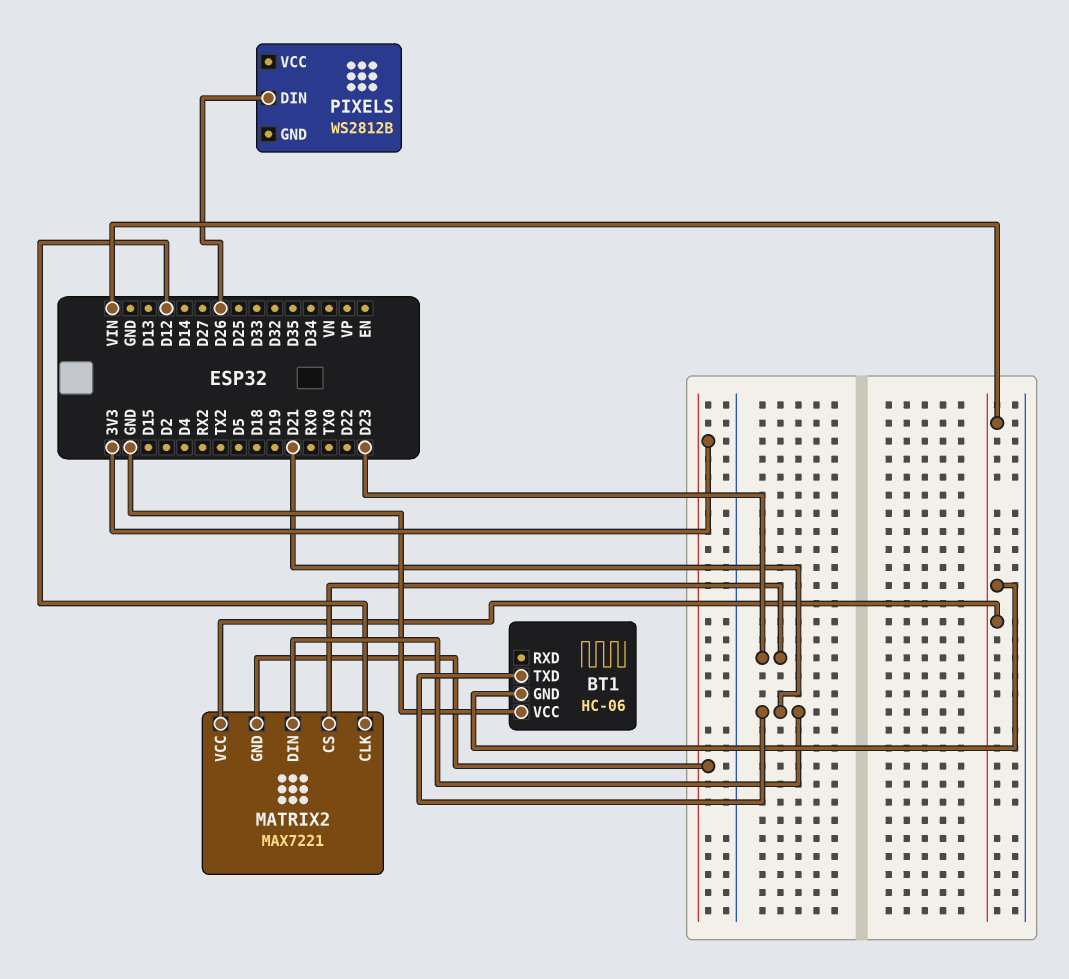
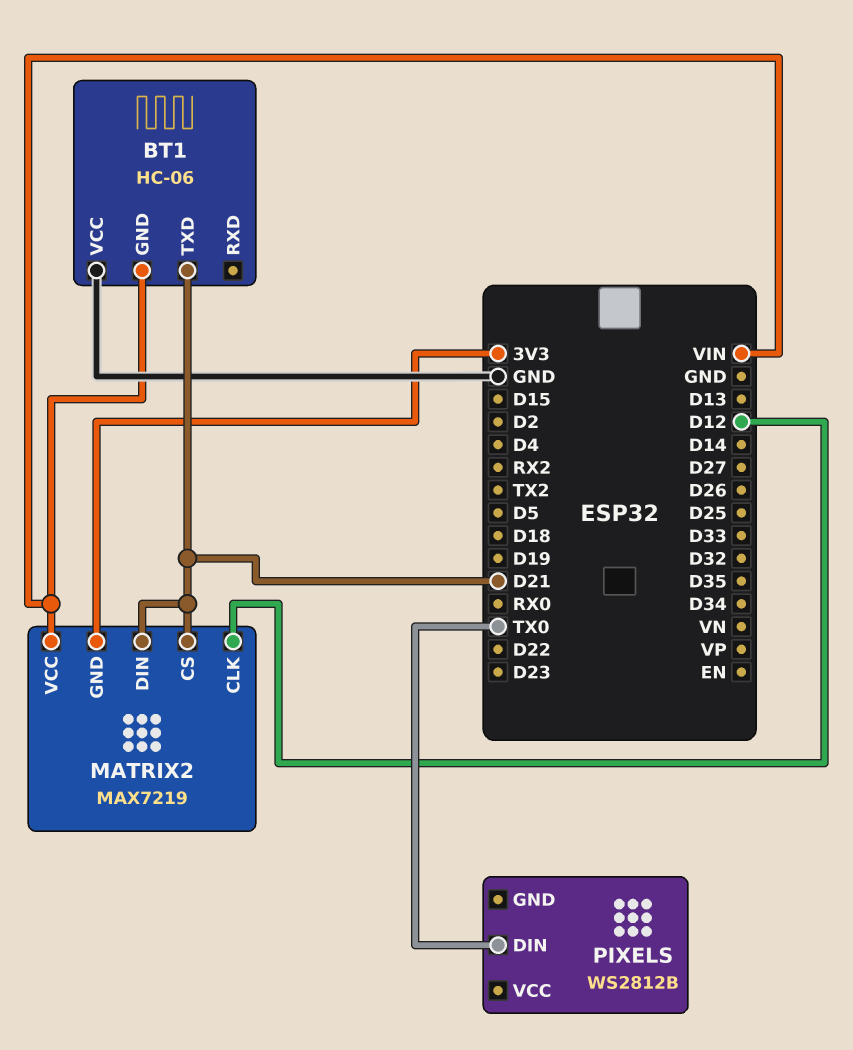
MATRIX2: MAX7221 -> MAX7219
MATRIX2 pin CS: D23 -> D21
PIXELS pin DIN: D26 -> TX0

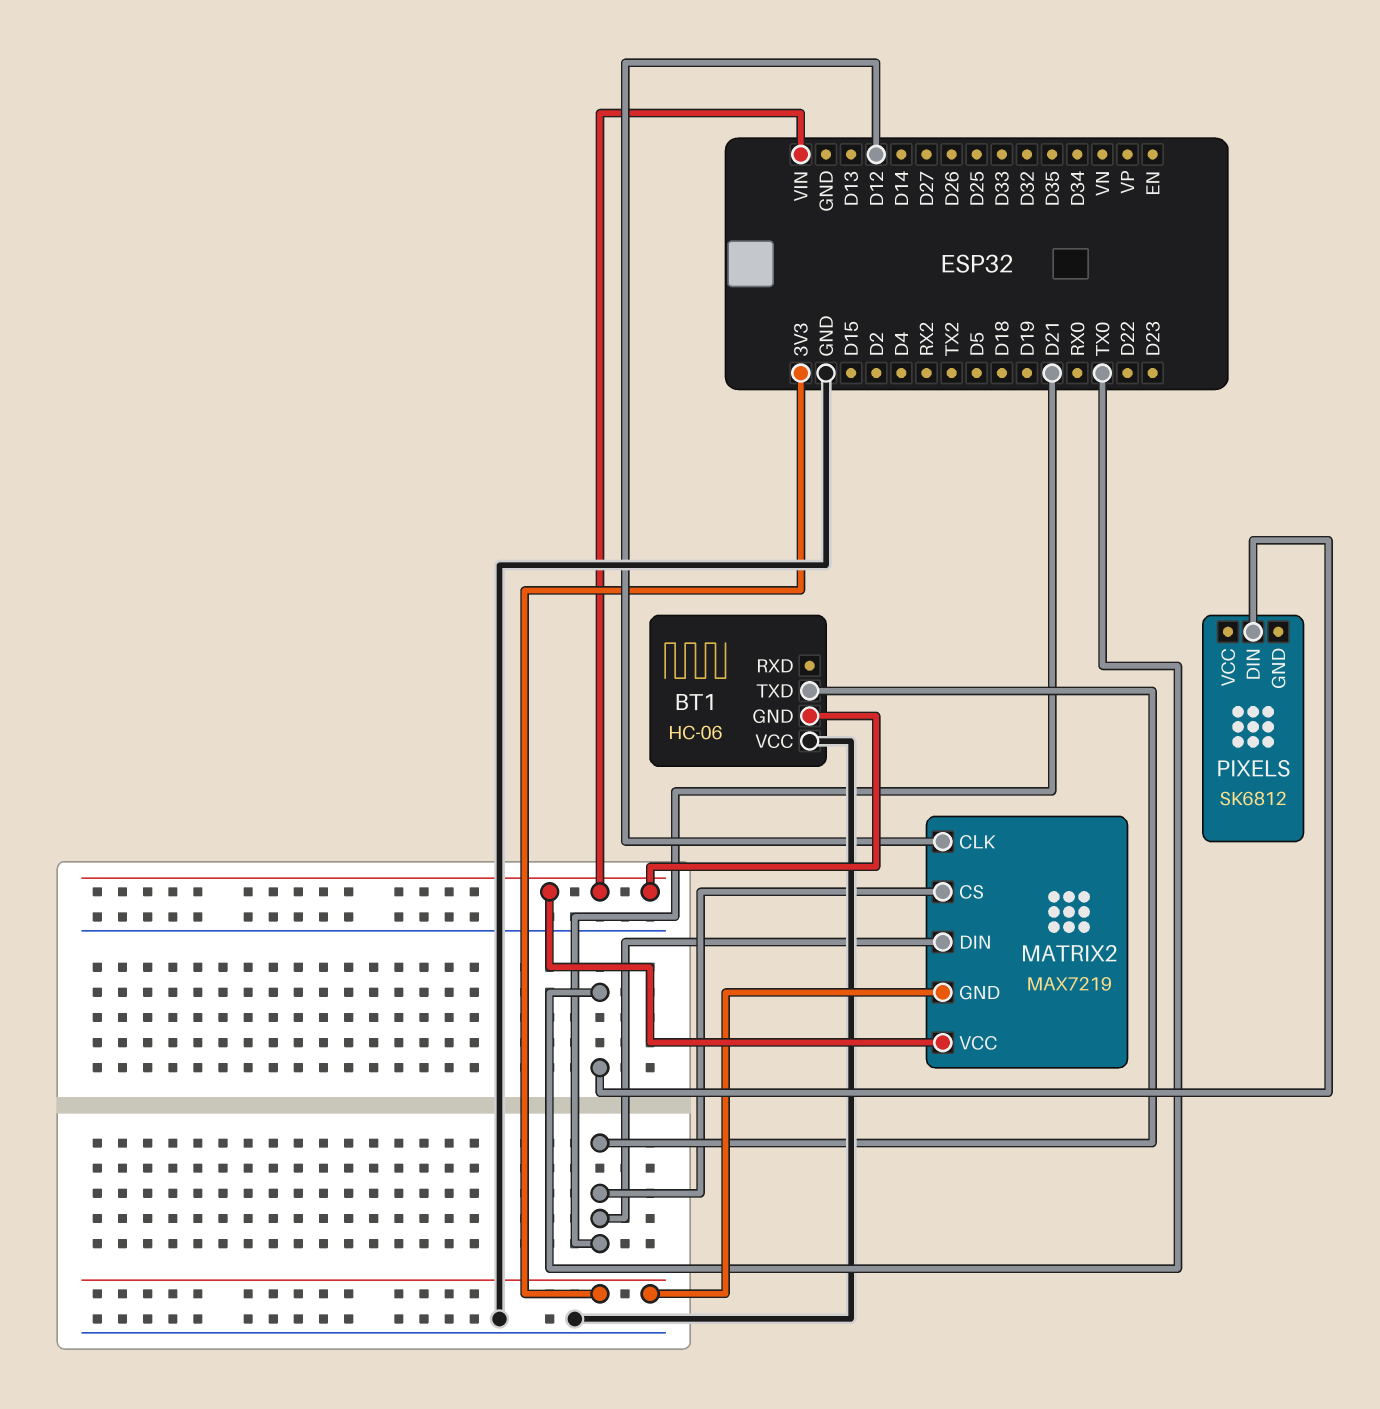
PIXELS: WS2812B -> SK6812

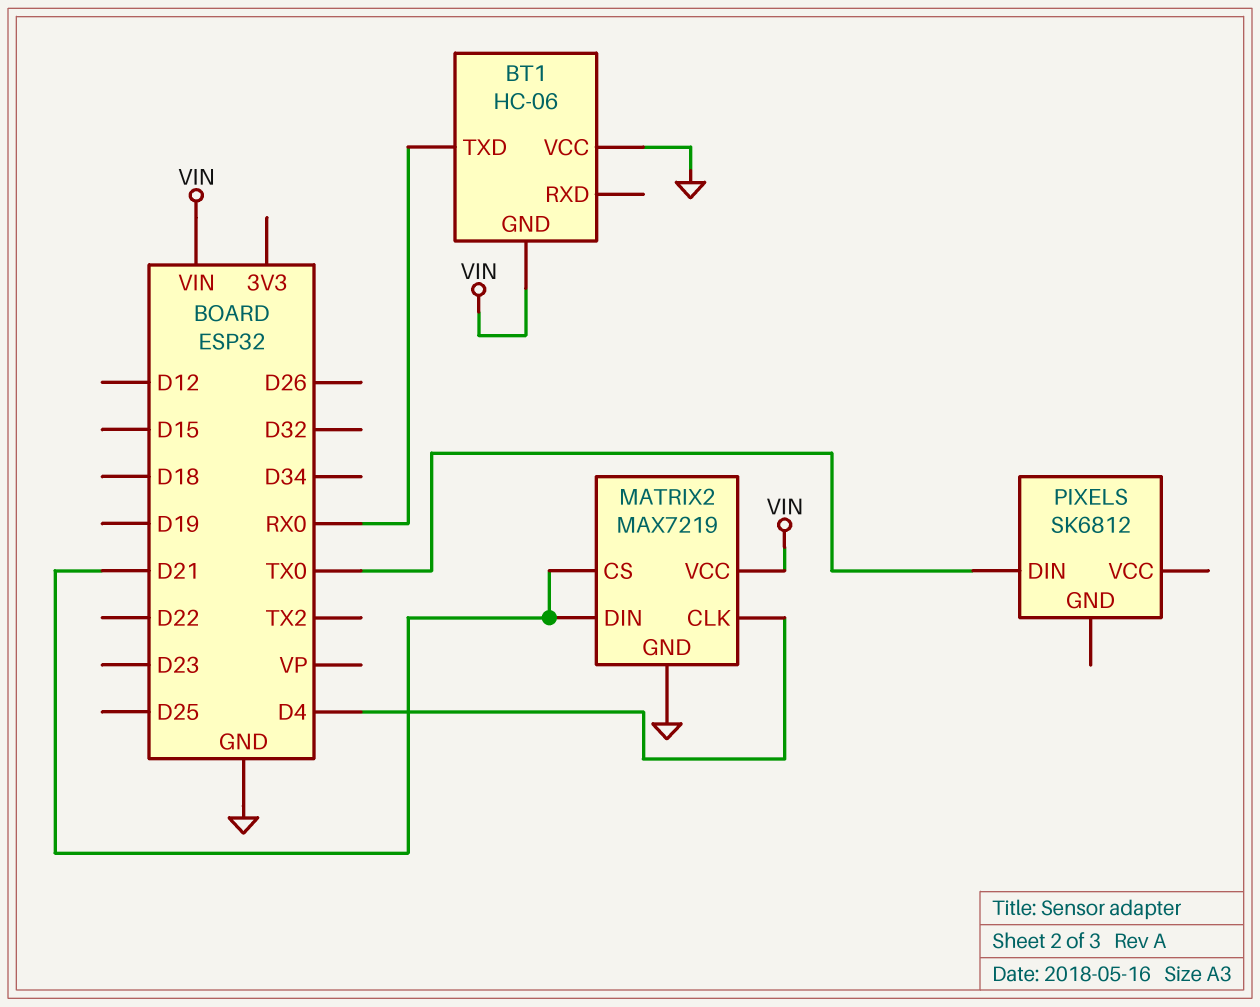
BT1 pin TXD: D21 -> RX0
MATRIX2 pin CLK: D12 -> D4
MATRIX2 pin GND: 3V3 -> GND

